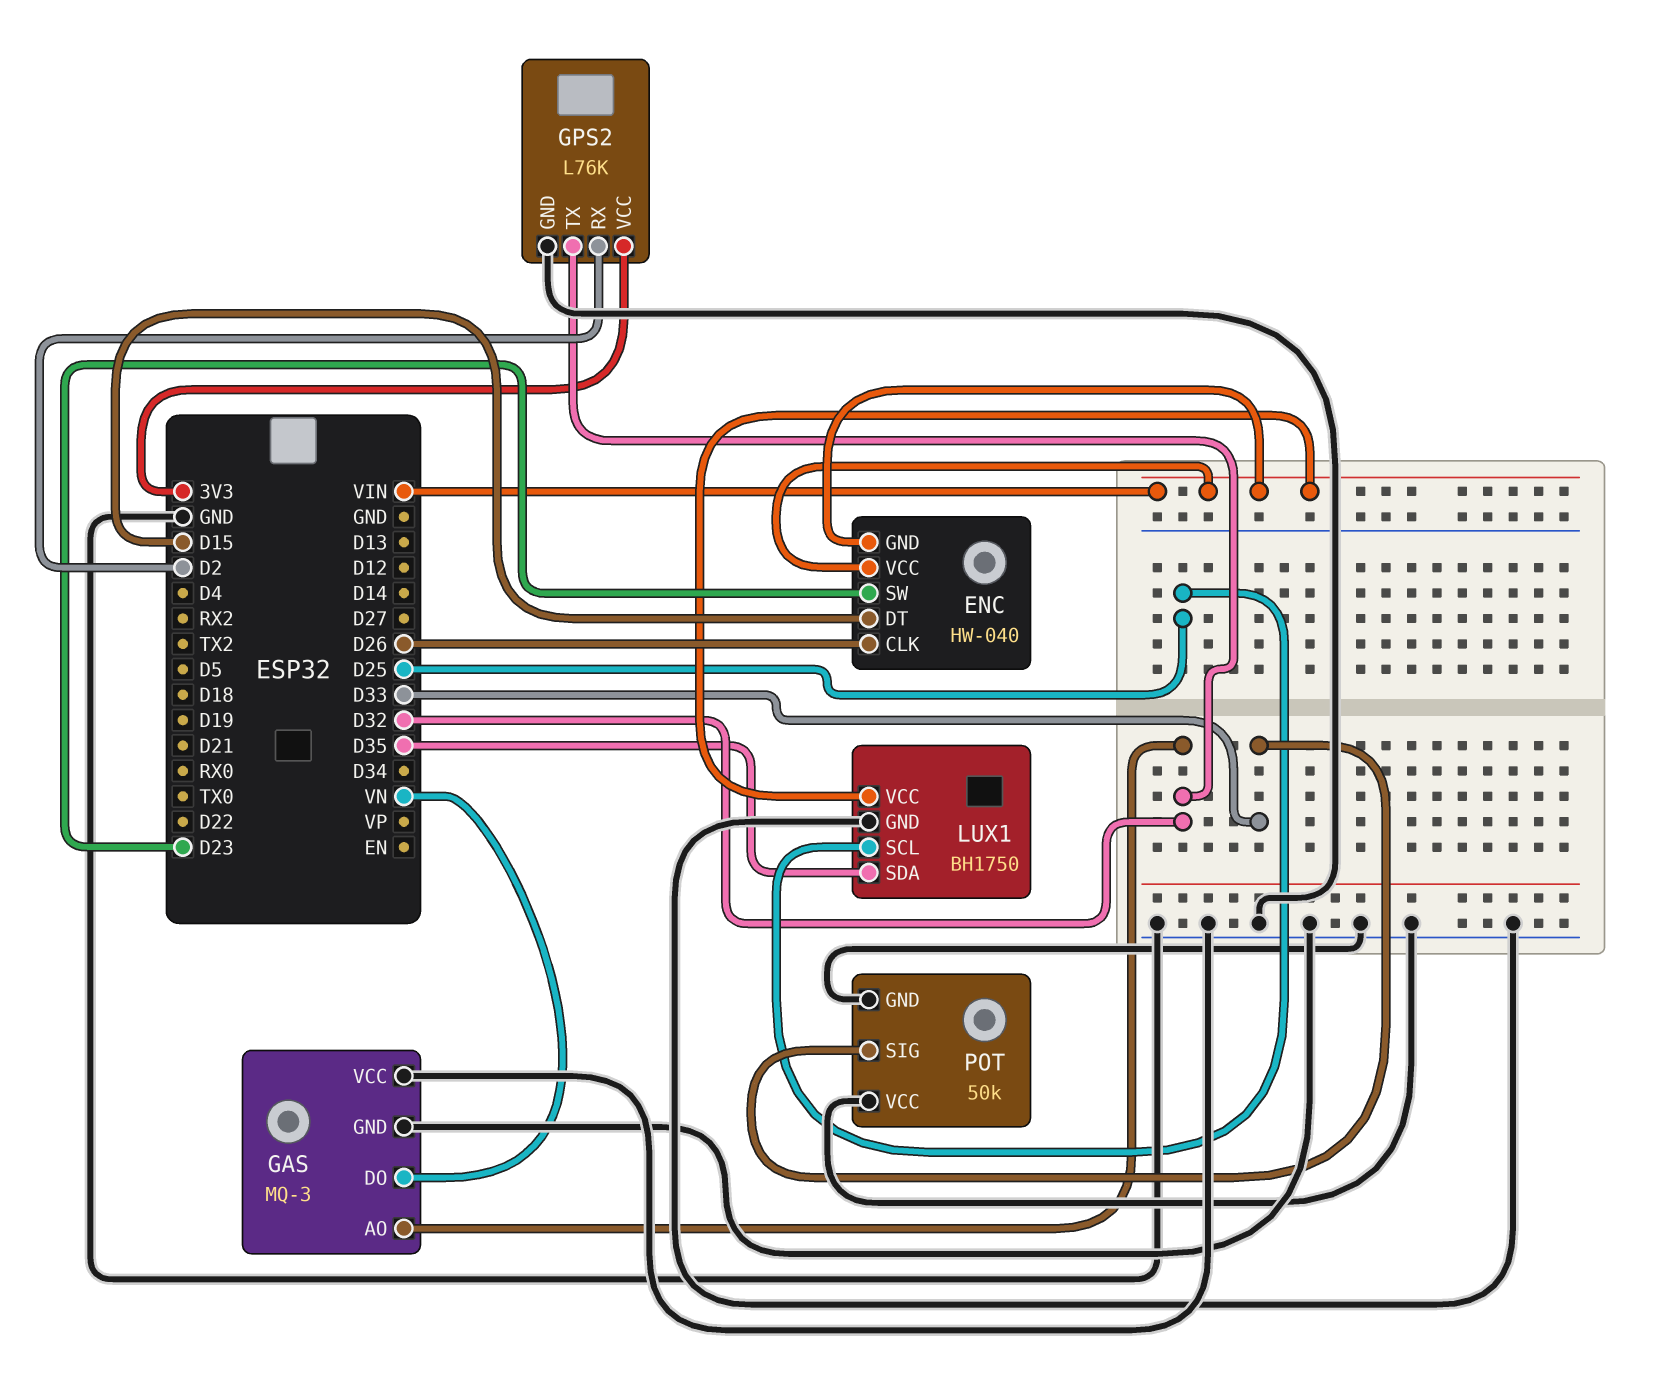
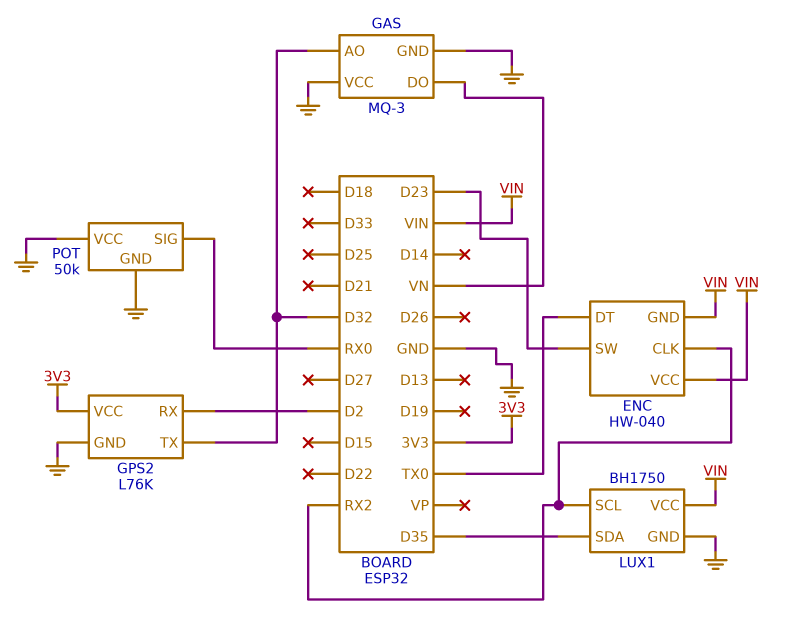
ENC pin CLK: D26 -> RX2
ENC pin DT: D15 -> TX0
LUX1 pin SCL: D25 -> RX2
POT pin SIG: D33 -> RX0

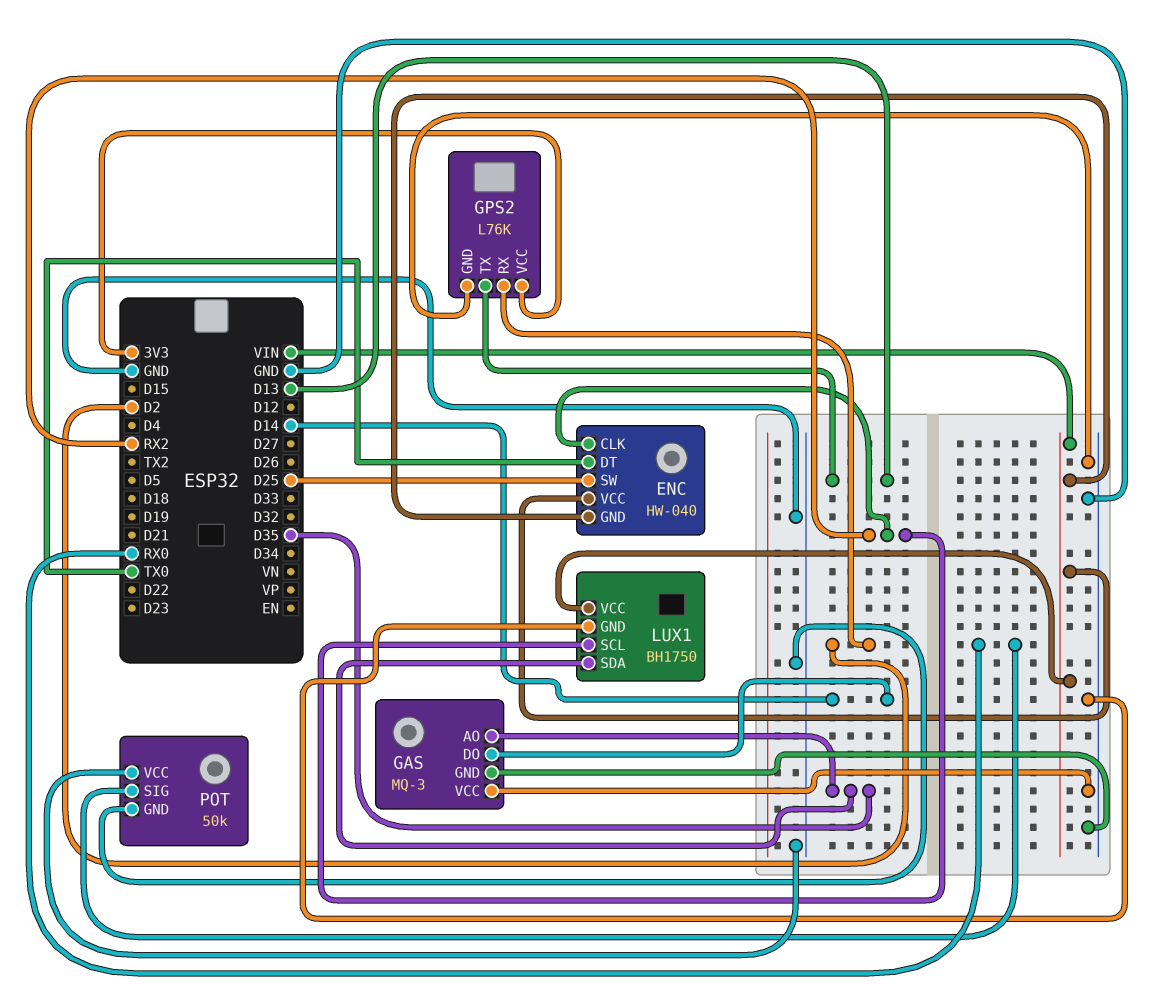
ENC pin SW: D23 -> D25
GAS pin AO: D32 -> D35
GAS pin DO: VN -> D14
GPS2 pin TX: D32 -> D13

